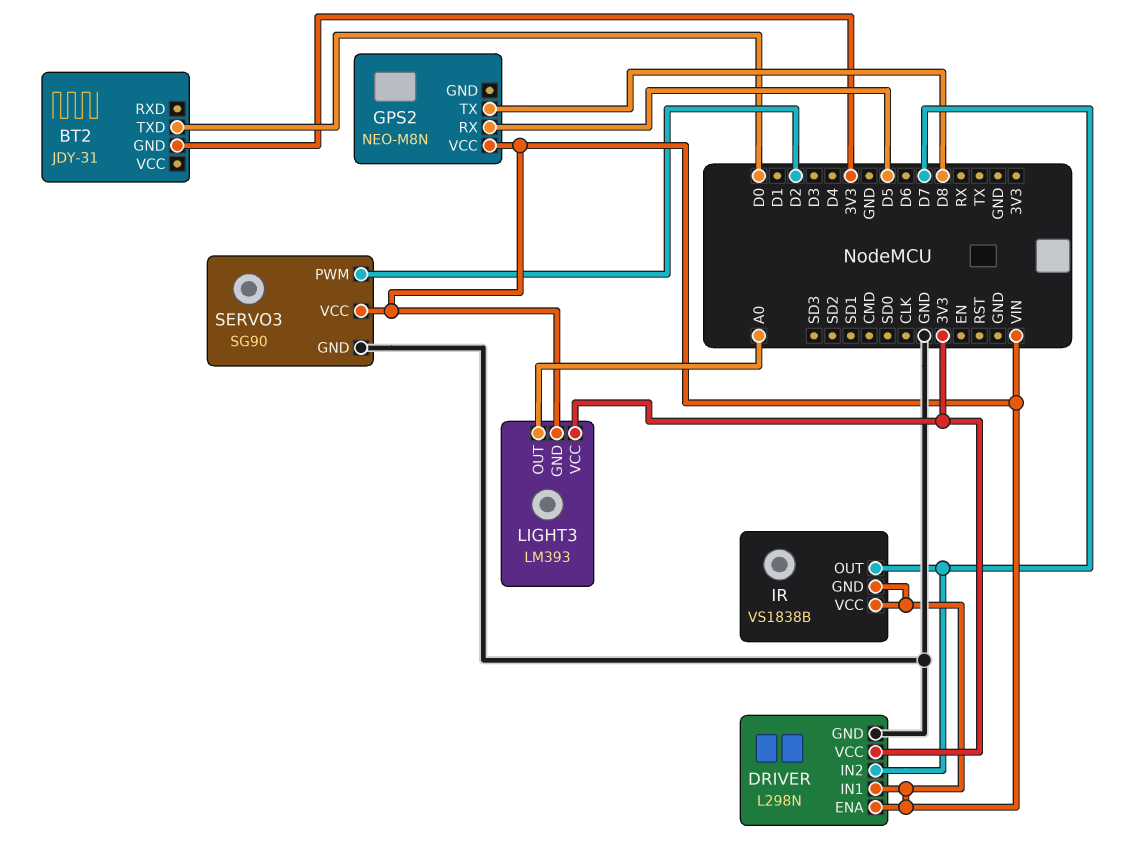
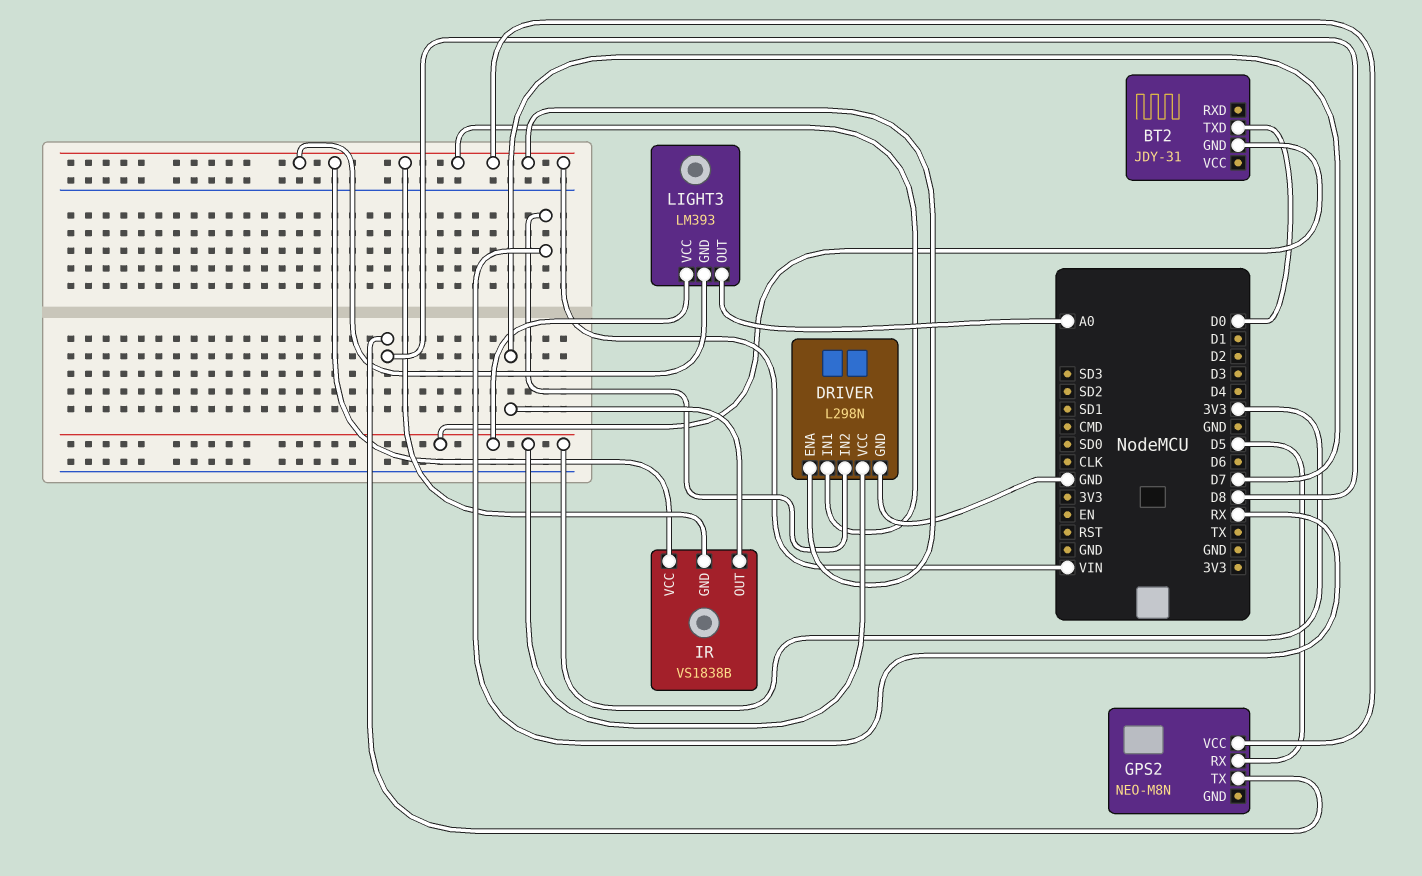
DRIVER pin IN2: D7 -> RX
SERVO3: SG90 -> none
SERVO3 pin GND: GND -> none
SERVO3 pin PWM: D2 -> none
SERVO3 pin VCC: VIN -> none

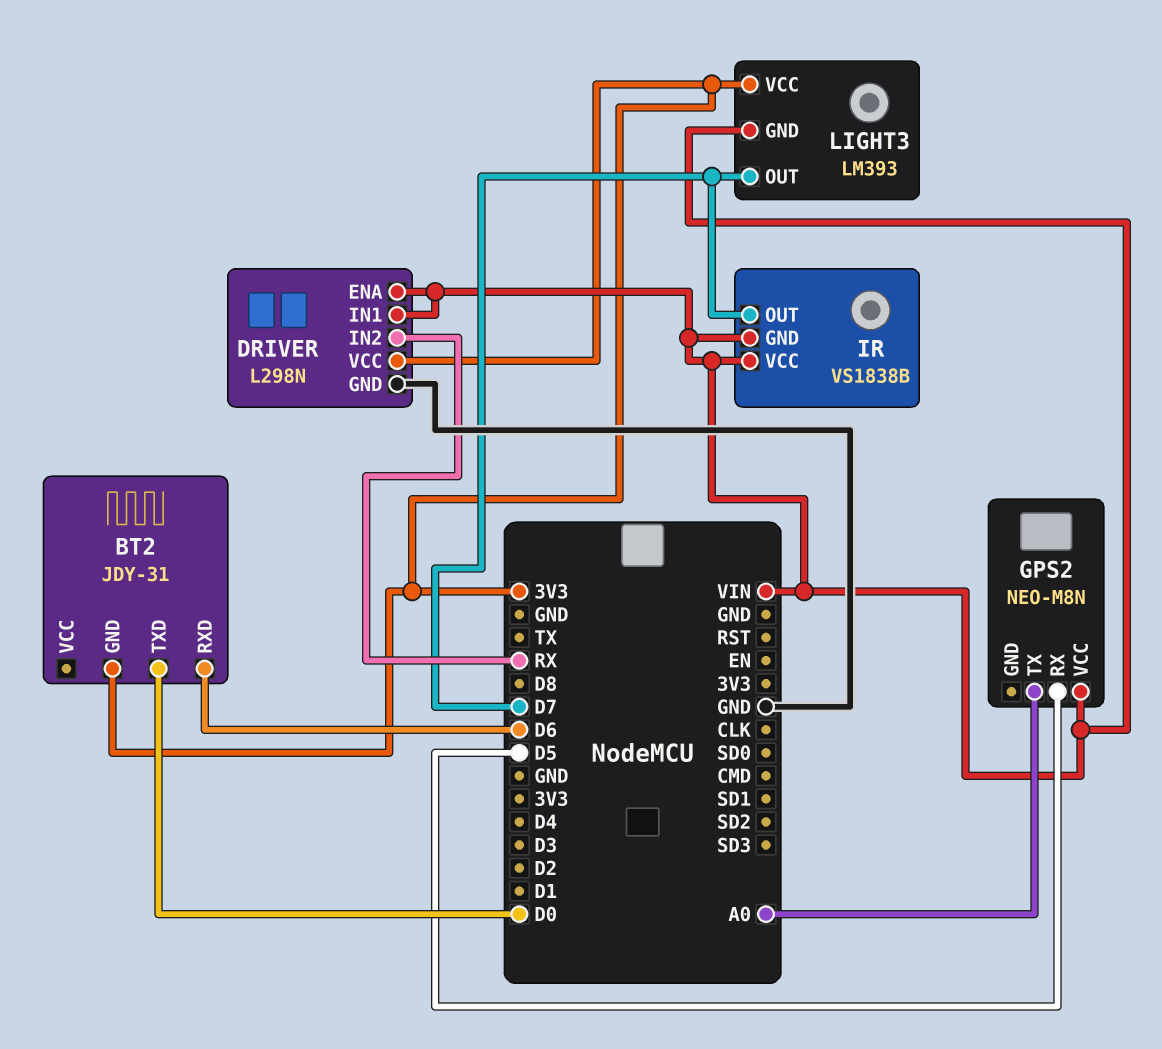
BT2 pin RXD: none -> D6
GPS2 pin TX: D8 -> A0
LIGHT3 pin OUT: A0 -> D7

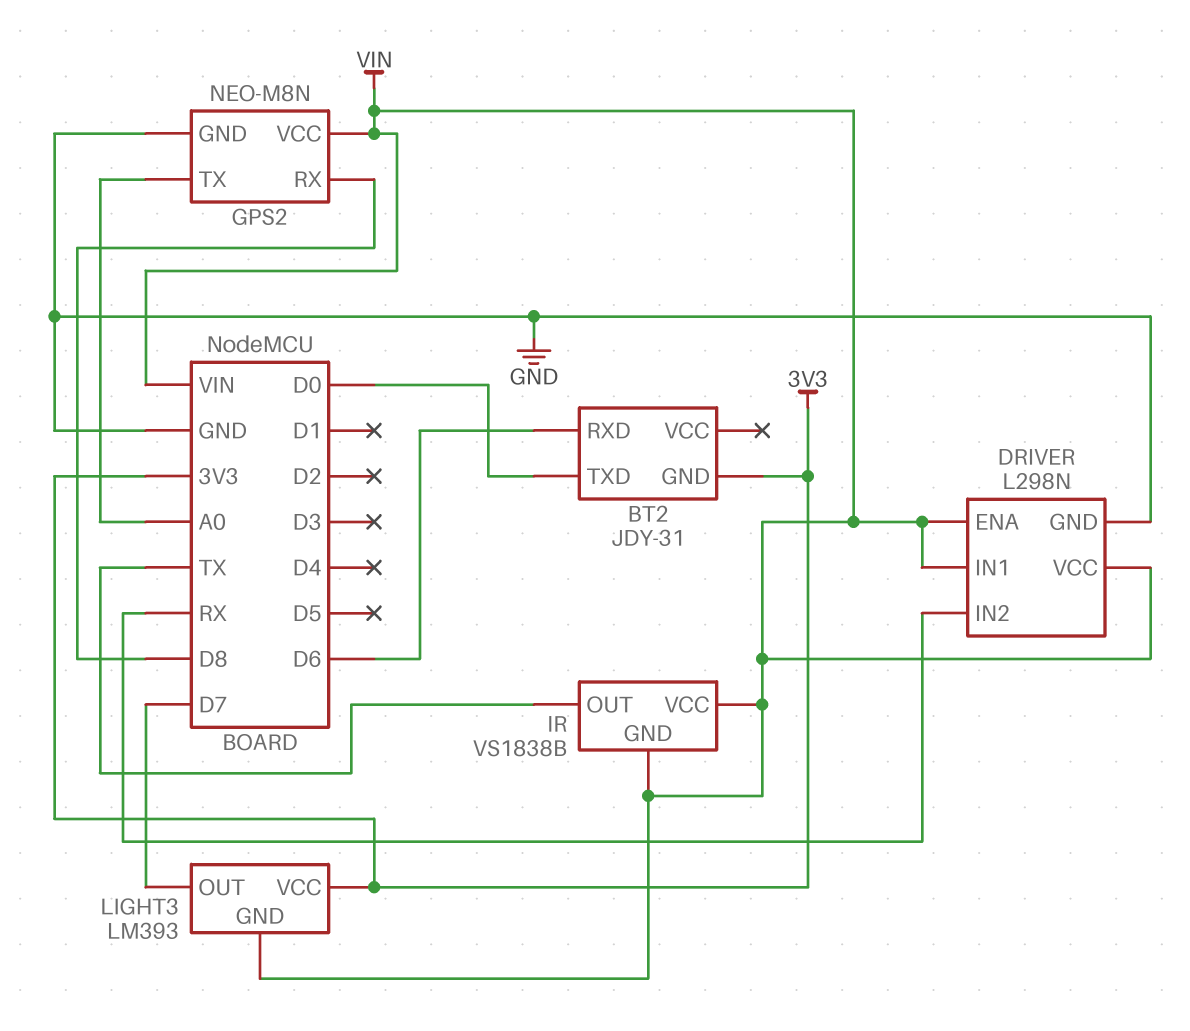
DRIVER pin VCC: 3V3 -> VIN
GPS2 pin GND: none -> GND
GPS2 pin RX: D5 -> D8
IR pin OUT: D7 -> TX

